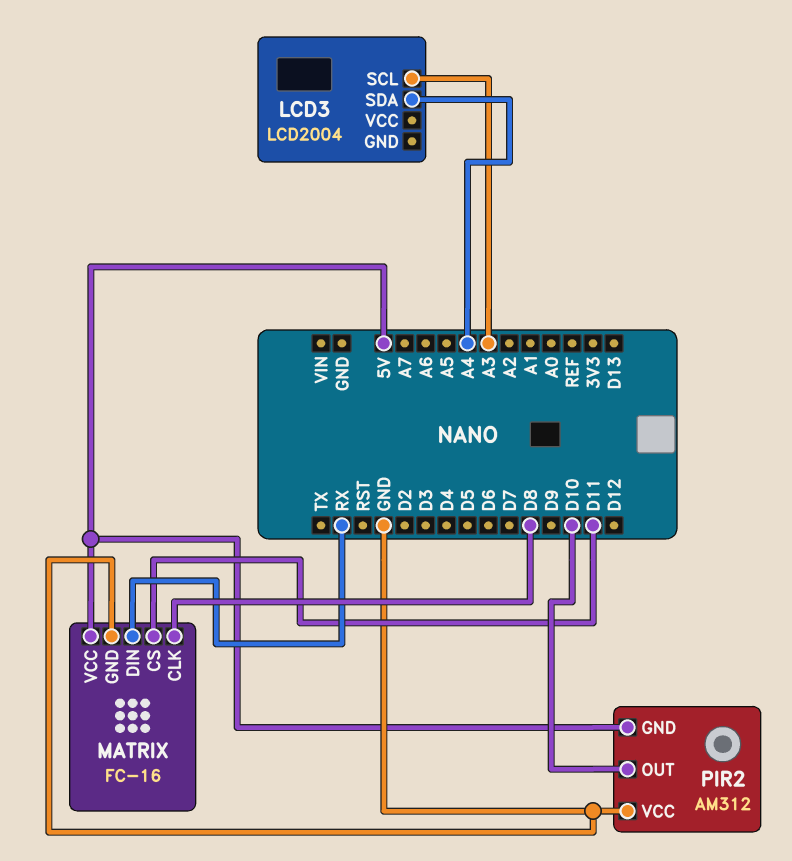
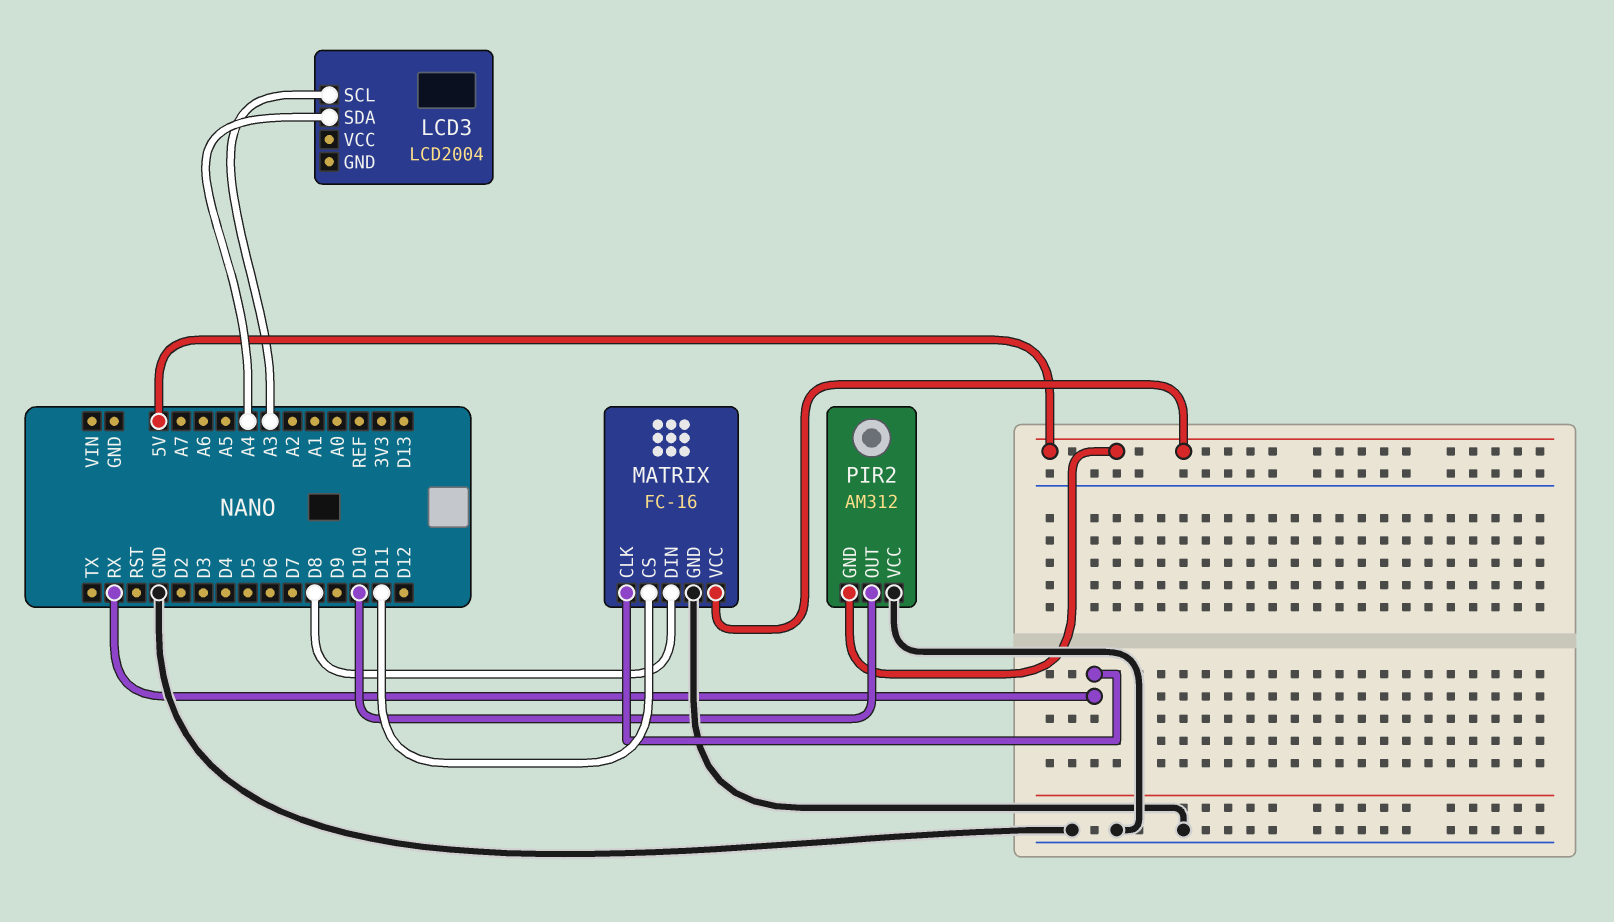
MATRIX pin CLK: D8 -> RX
MATRIX pin DIN: RX -> D8

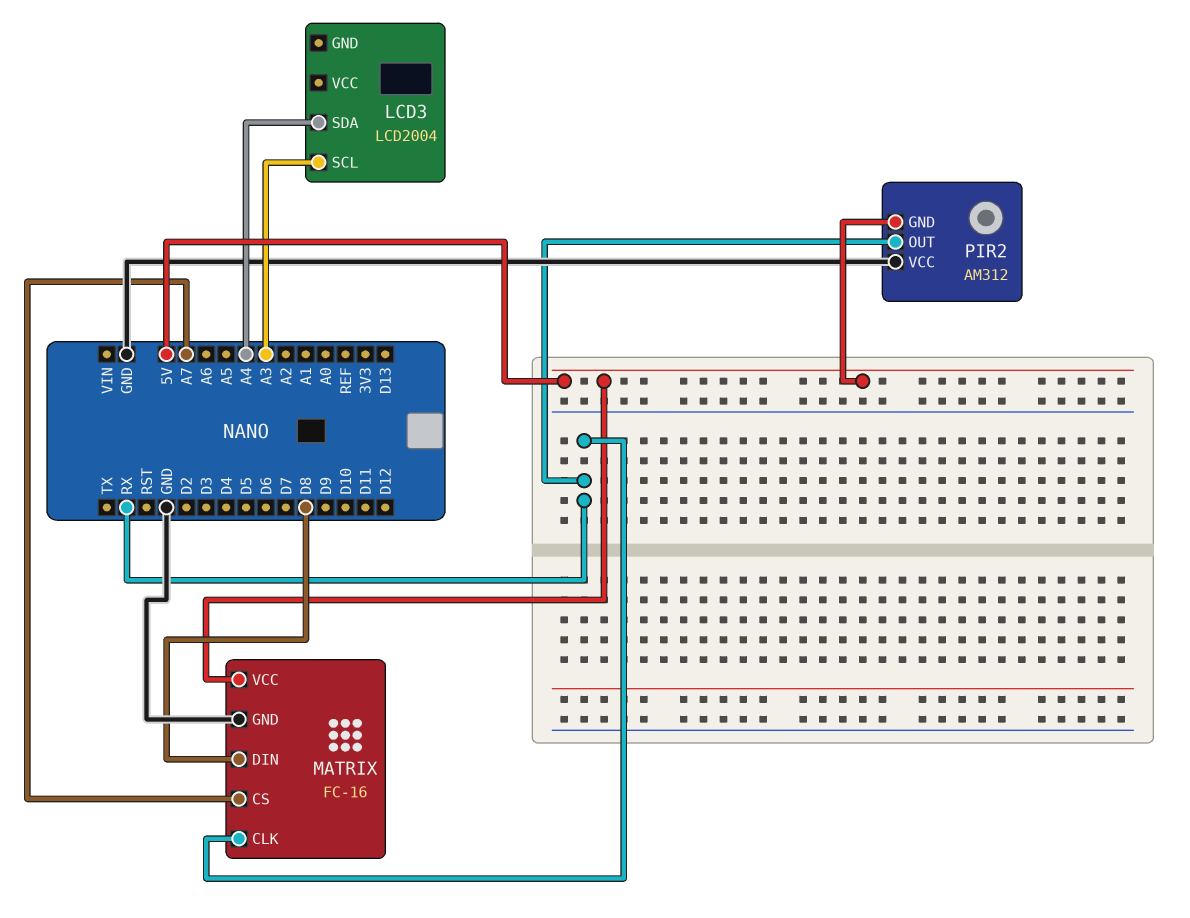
MATRIX pin CS: D11 -> A7
PIR2 pin OUT: D10 -> RX

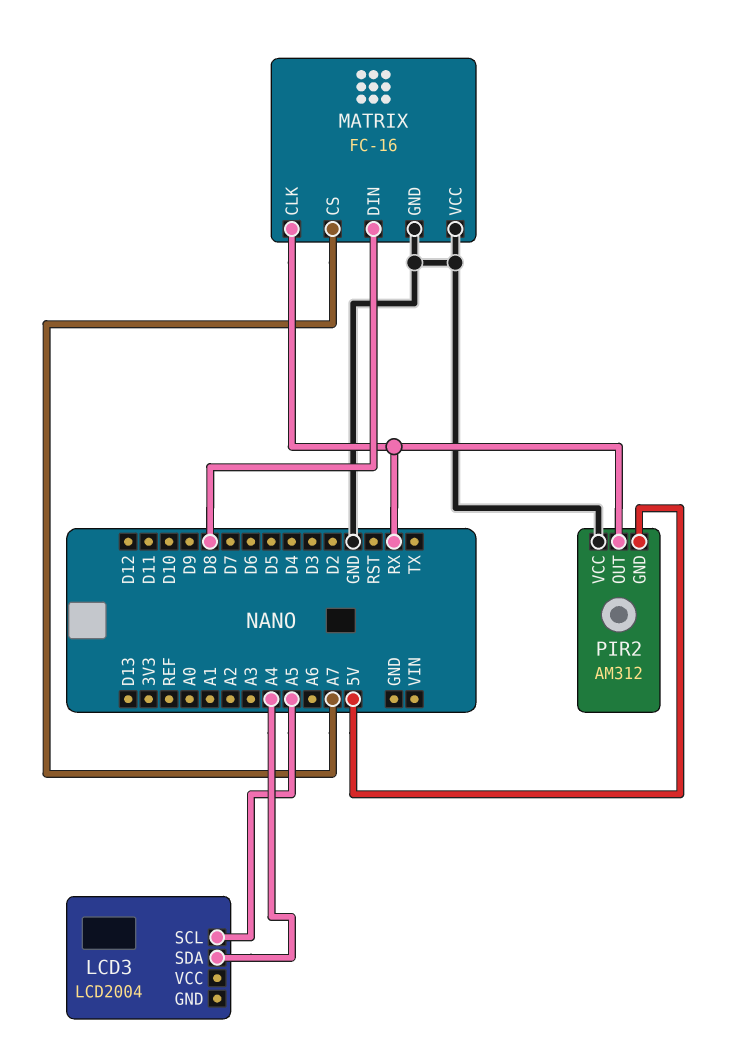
LCD3 pin SCL: A3 -> A5
MATRIX pin VCC: 5V -> GND

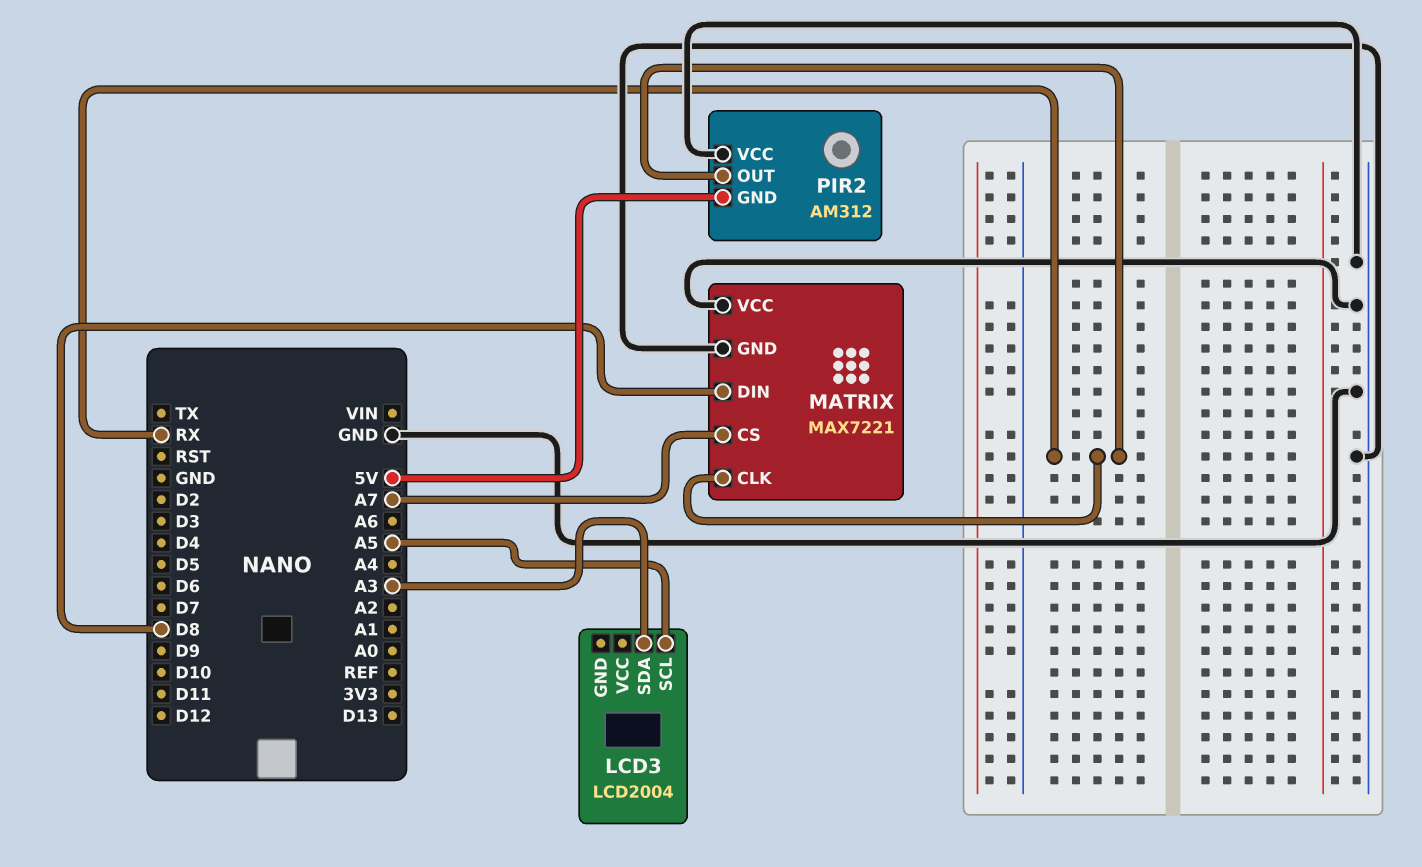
LCD3 pin SDA: A4 -> A3
MATRIX: FC-16 -> MAX7221

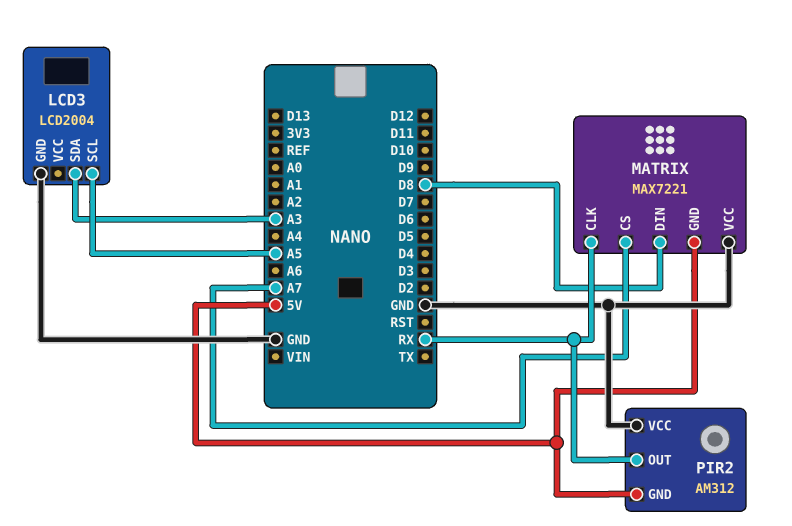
LCD3 pin GND: none -> GND
MATRIX pin GND: GND -> 5V

